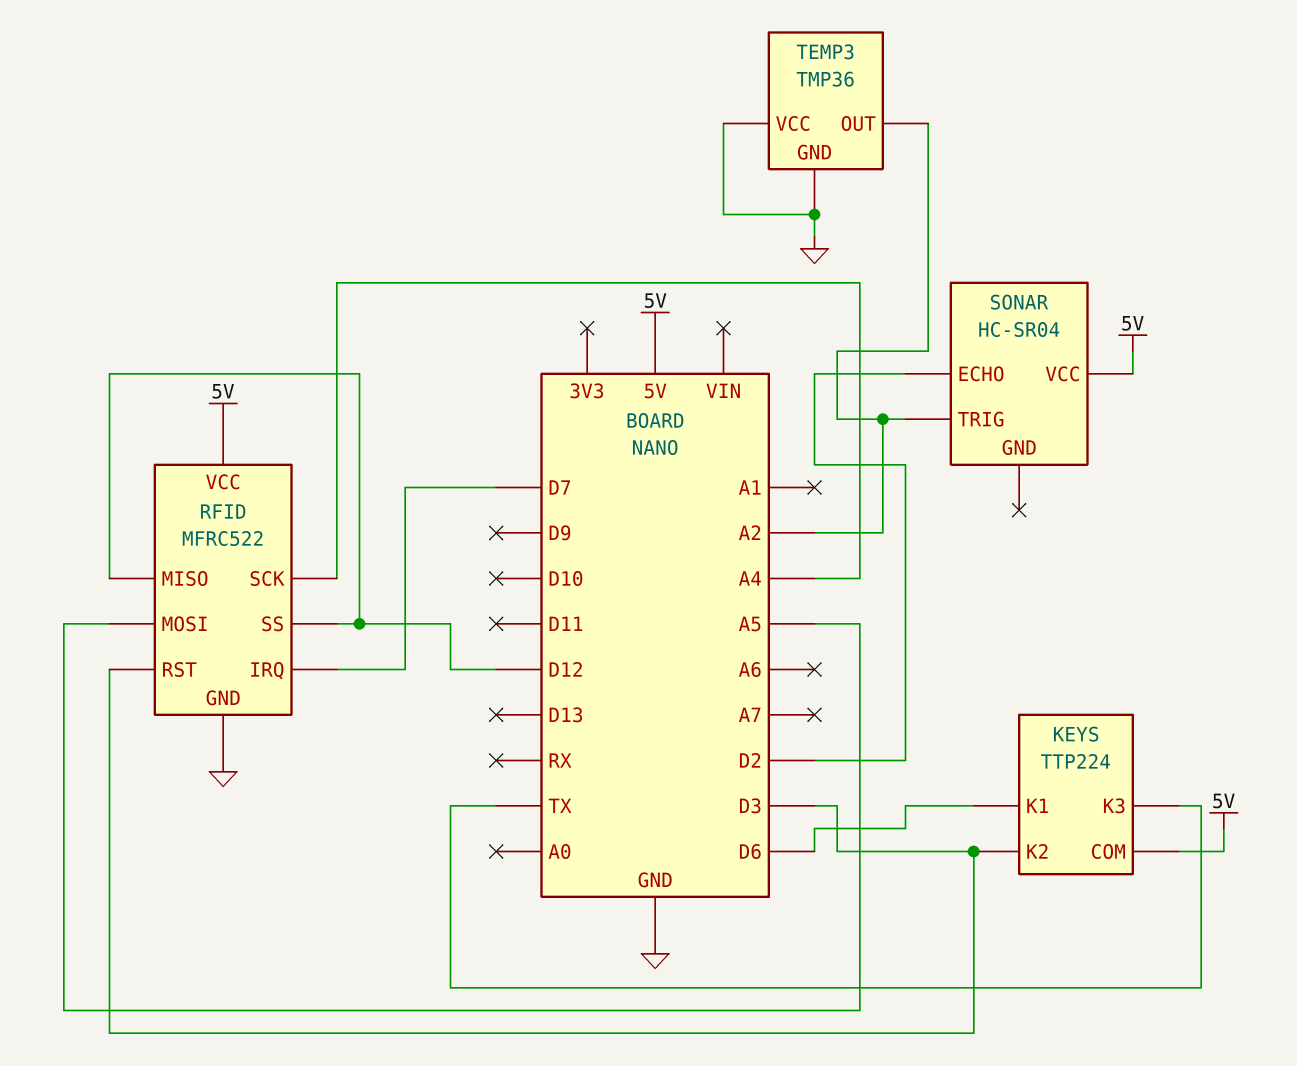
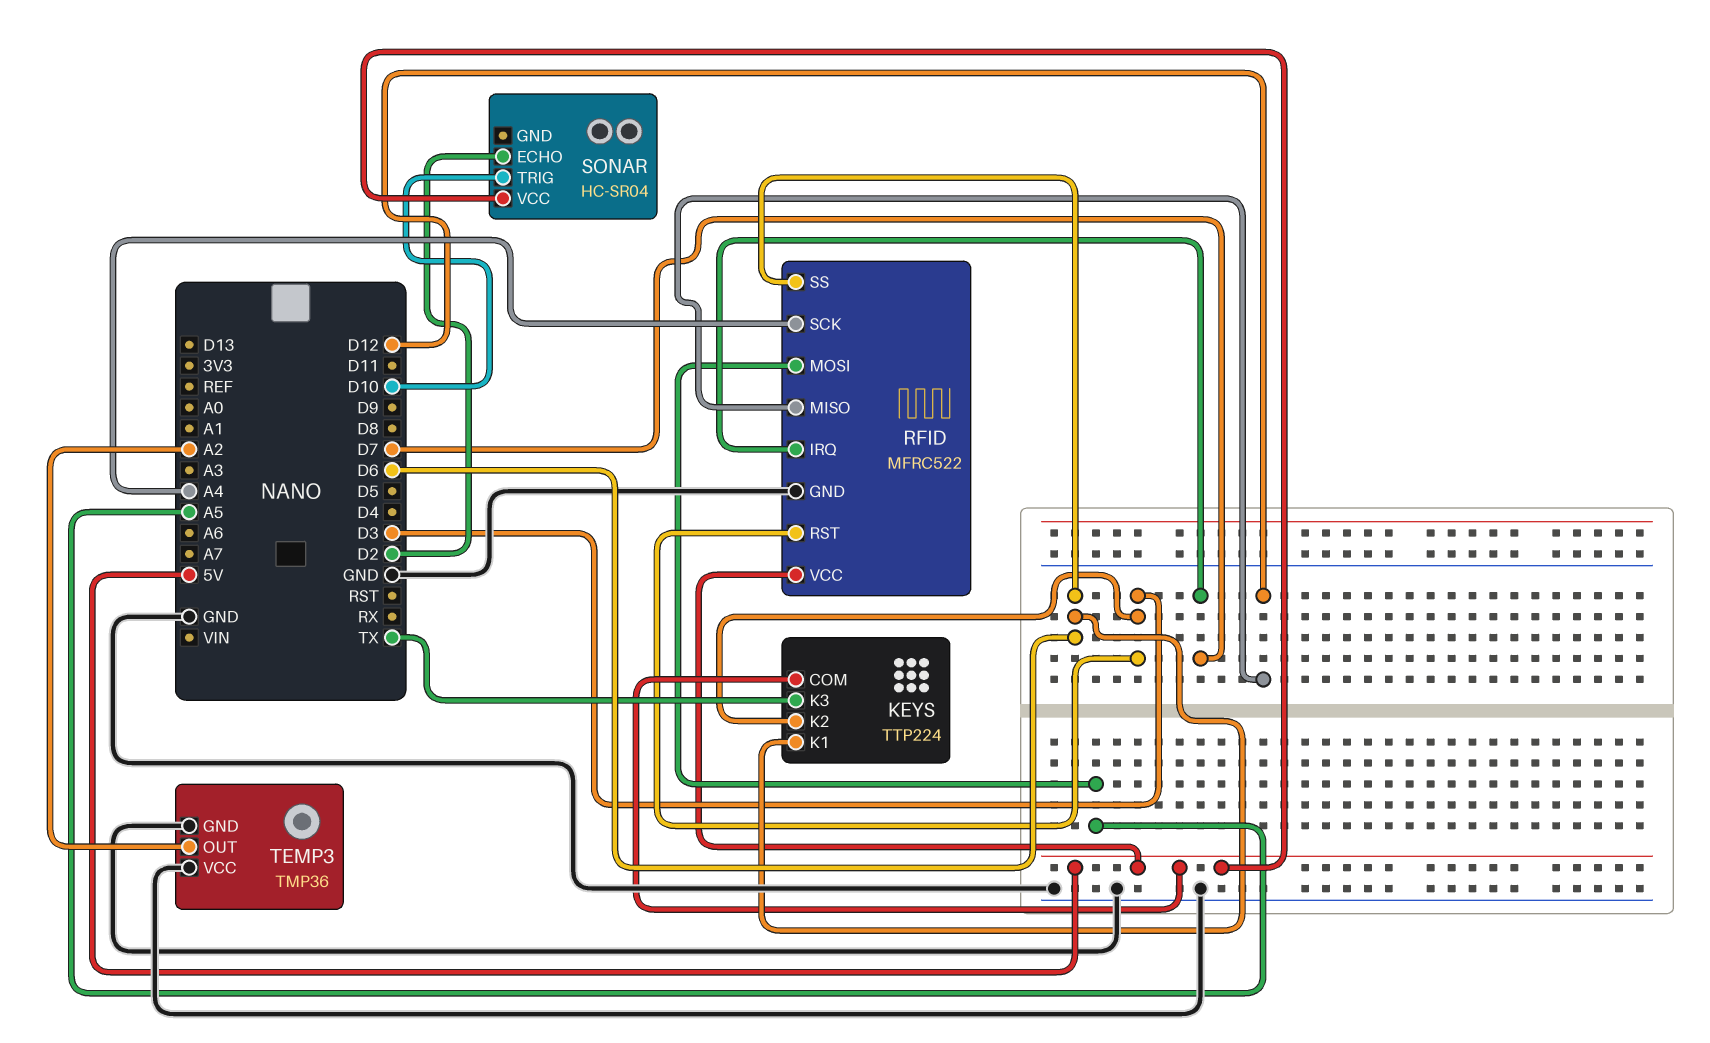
RFID pin SS: D12 -> D6
SONAR pin TRIG: A2 -> D10

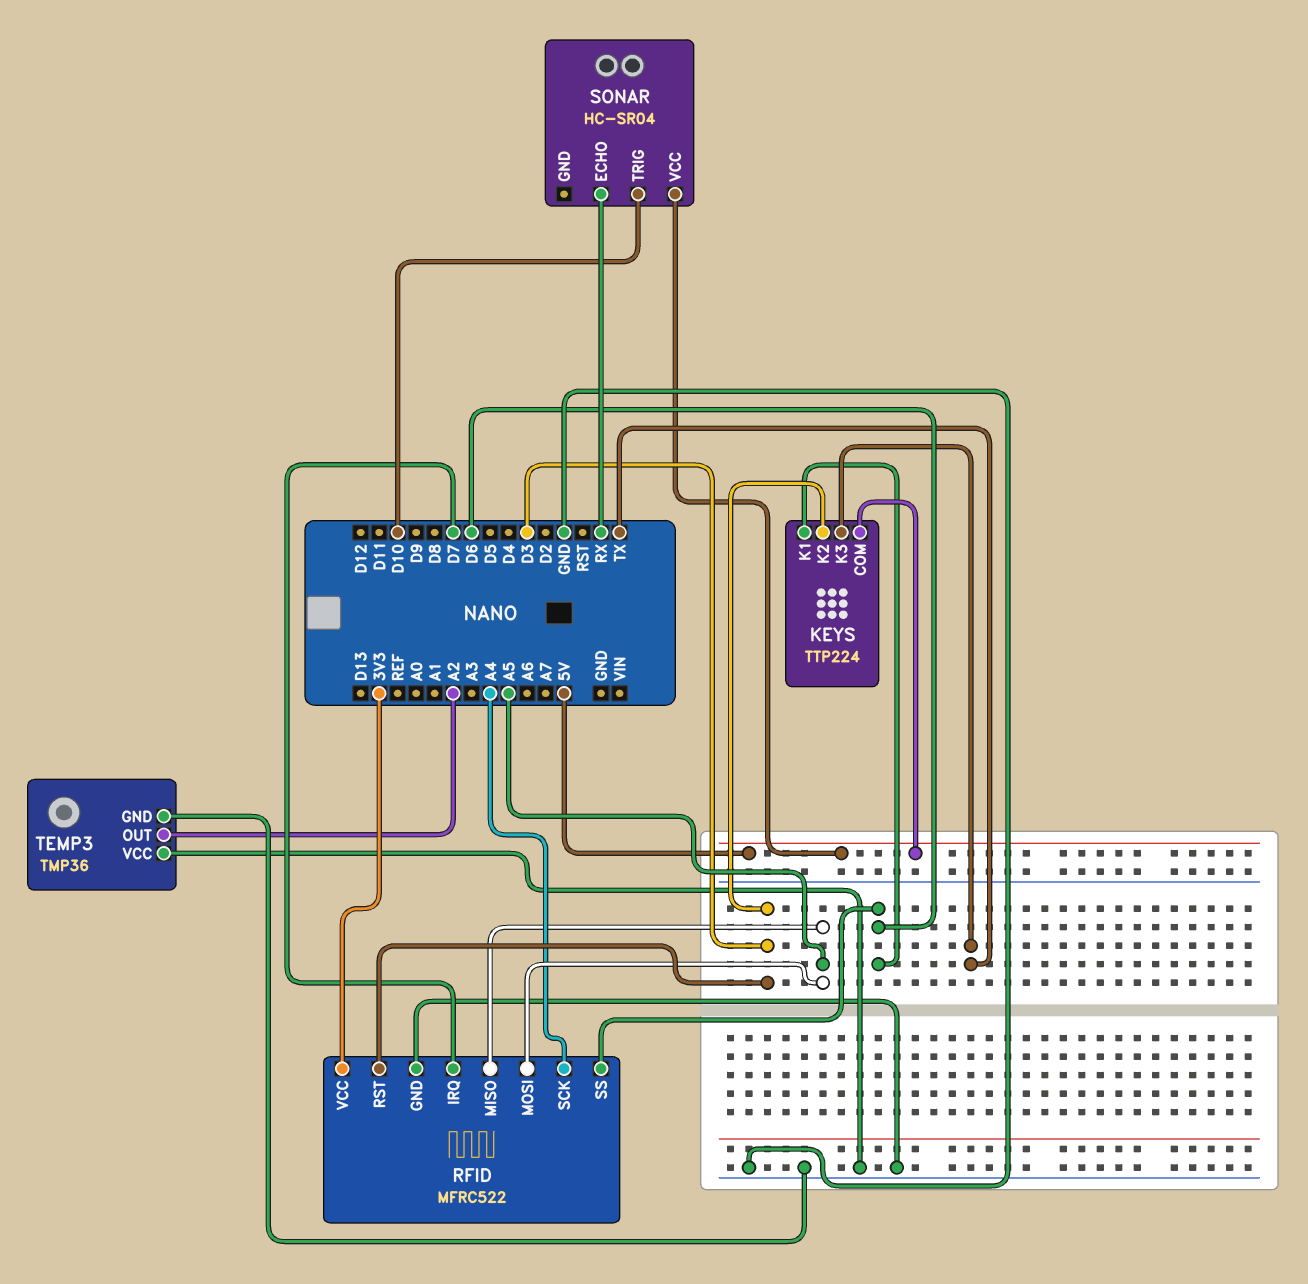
RFID pin MISO: D12 -> A5
RFID pin VCC: 5V -> 3V3
SONAR pin ECHO: D2 -> RX

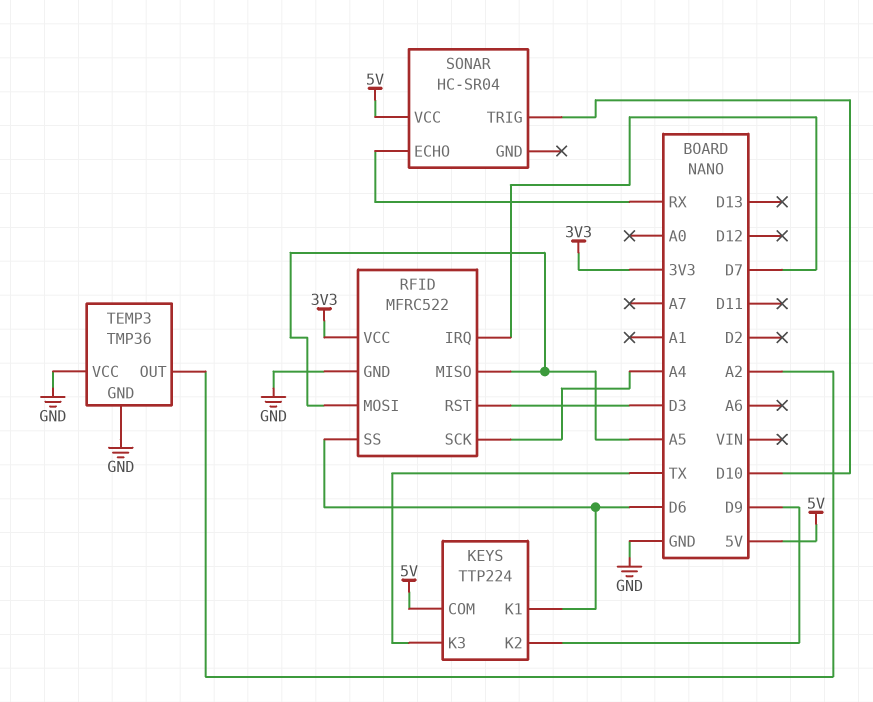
KEYS pin K2: D3 -> D9

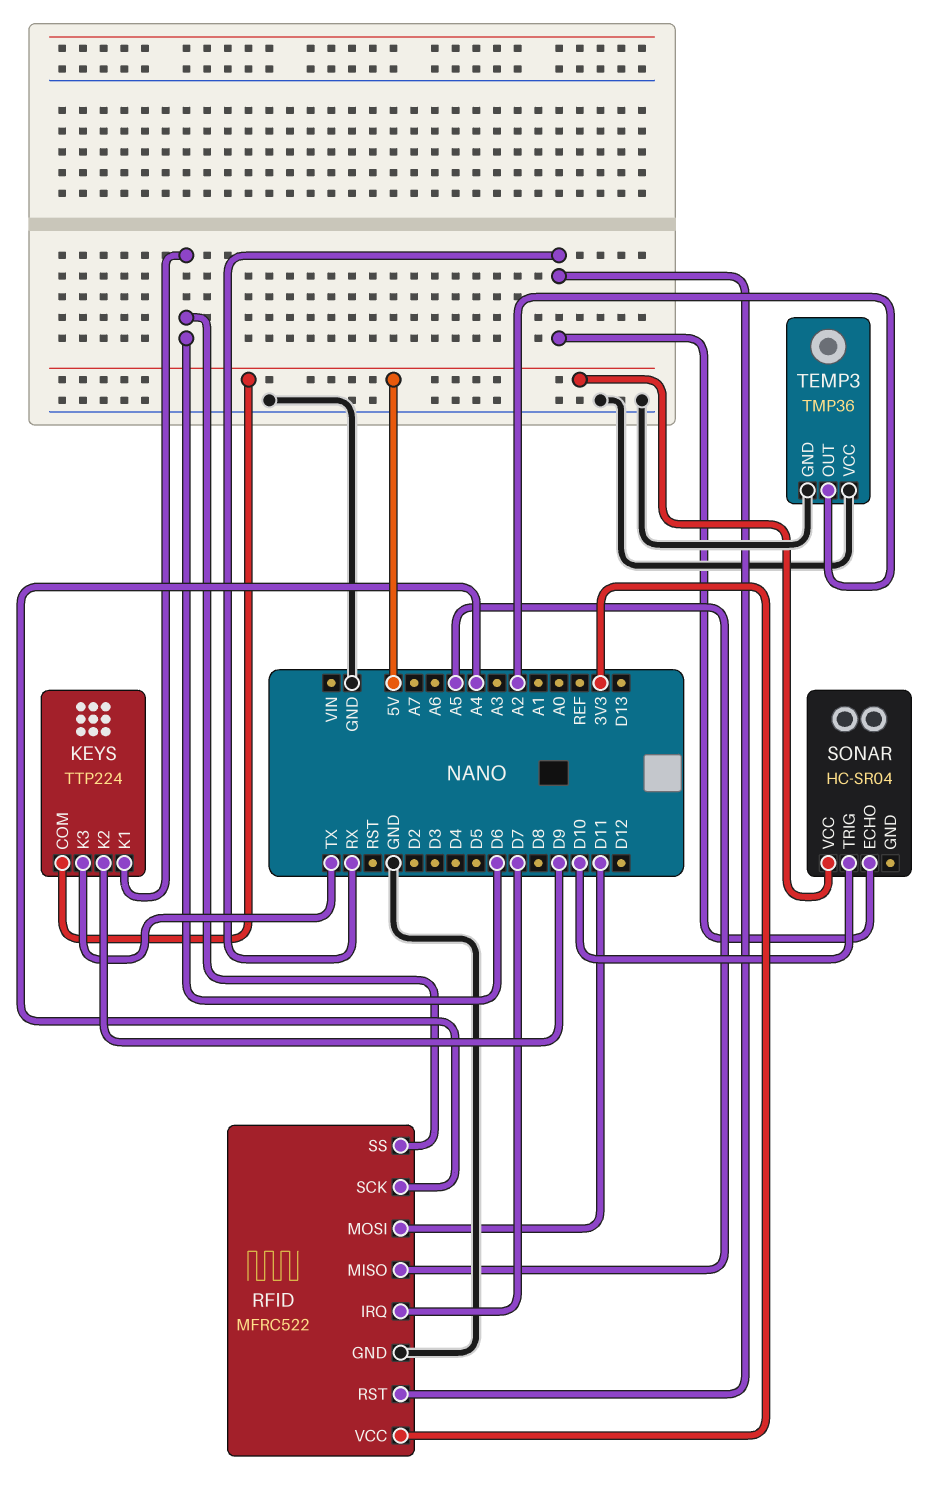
RFID pin MOSI: A5 -> D11
RFID pin RST: D3 -> RX

